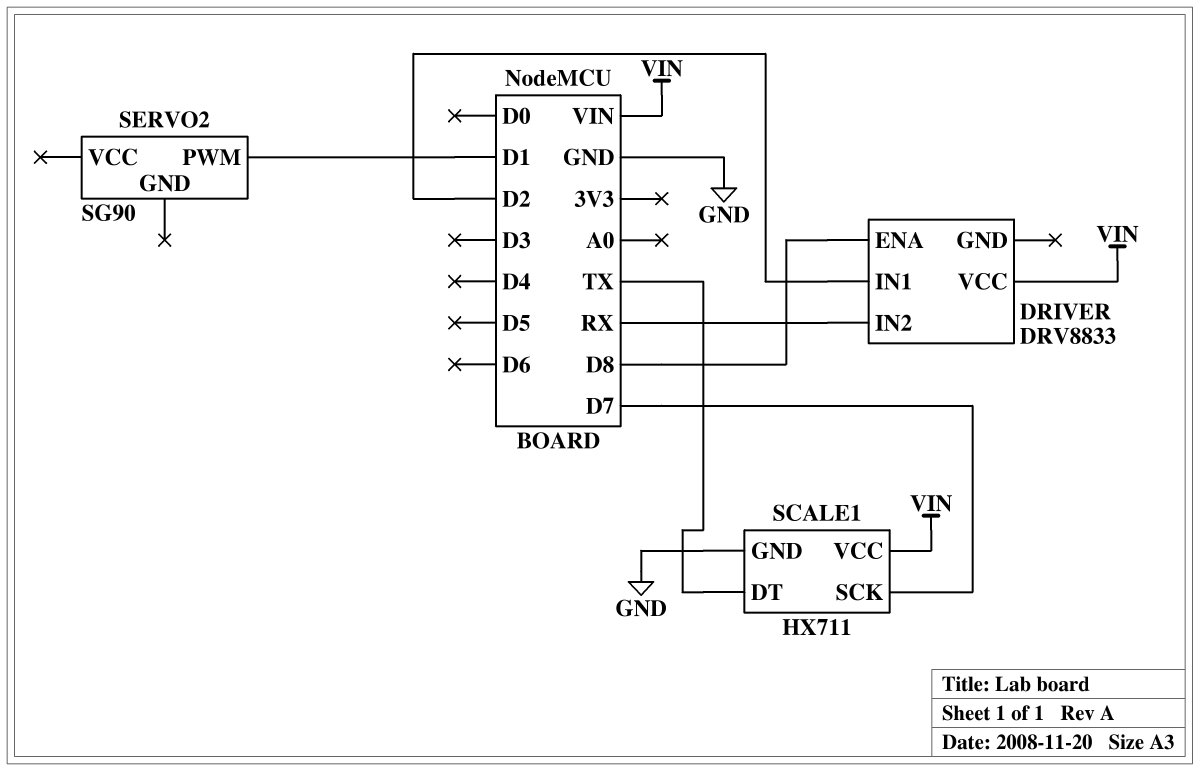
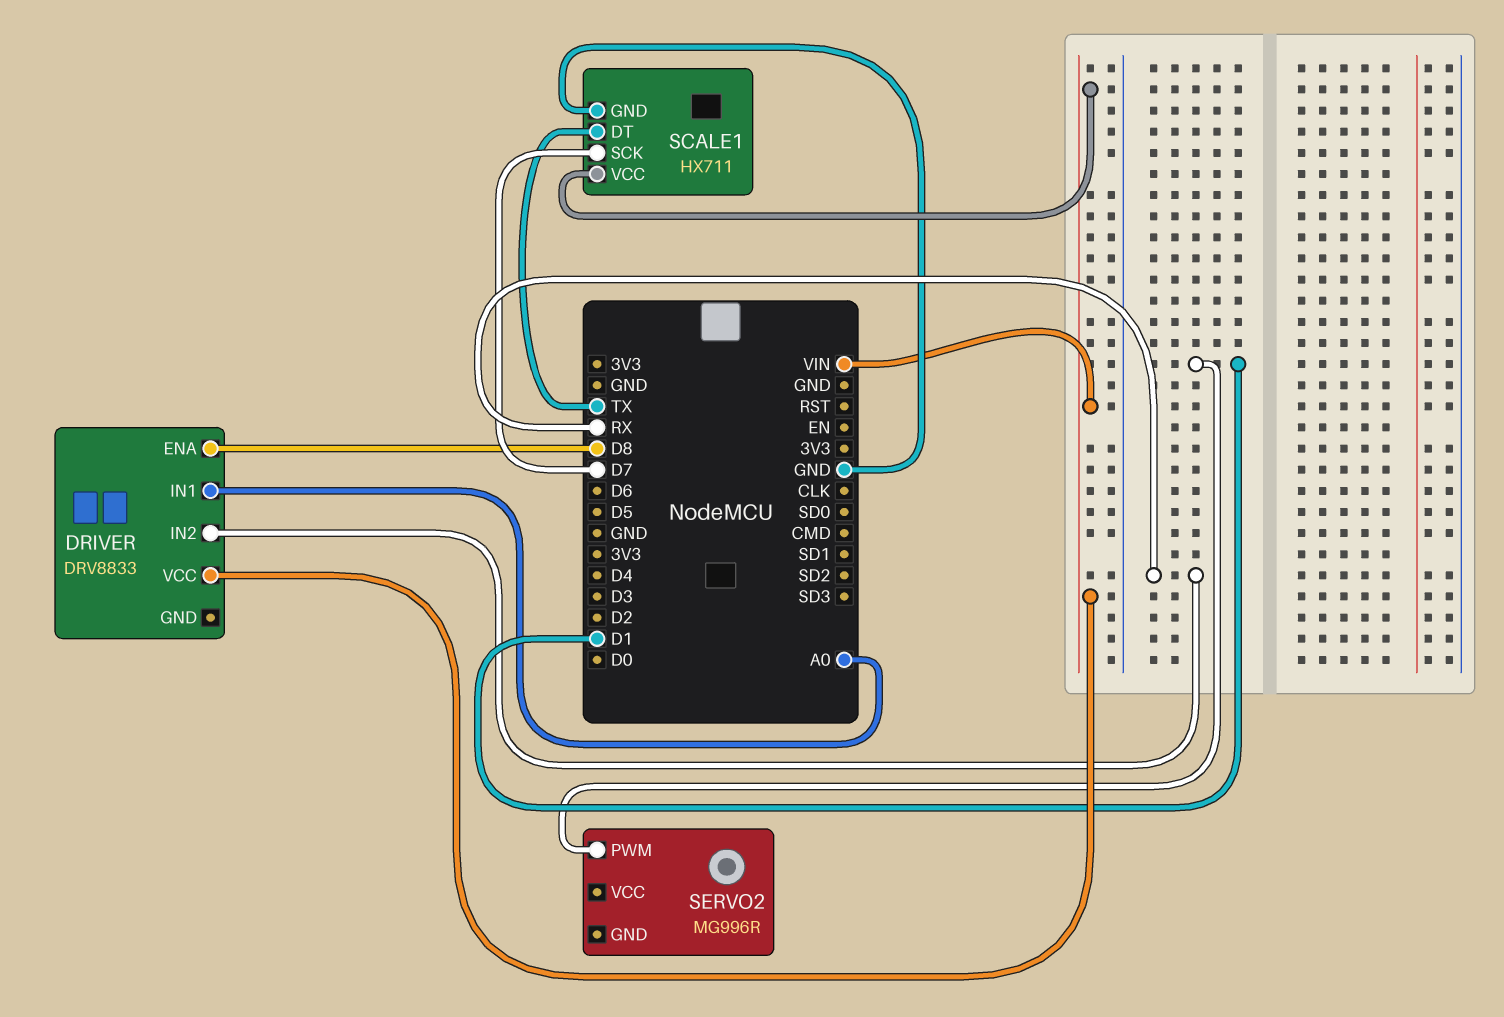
DRIVER pin IN1: D2 -> A0
SERVO2: SG90 -> MG996R

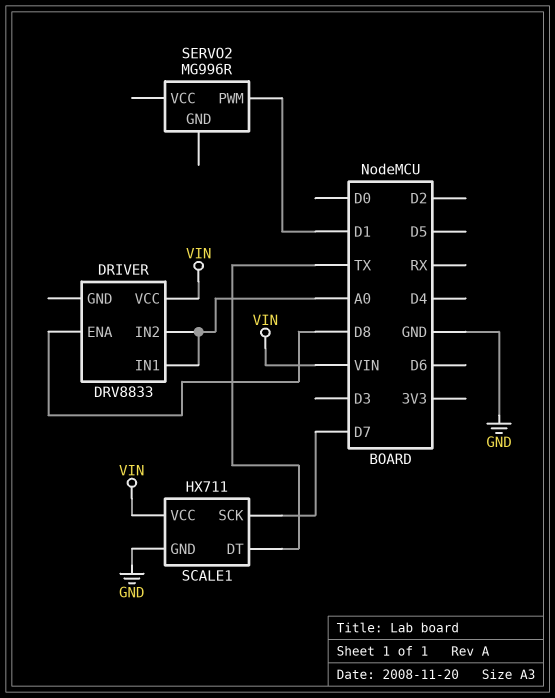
DRIVER pin IN2: RX -> A0

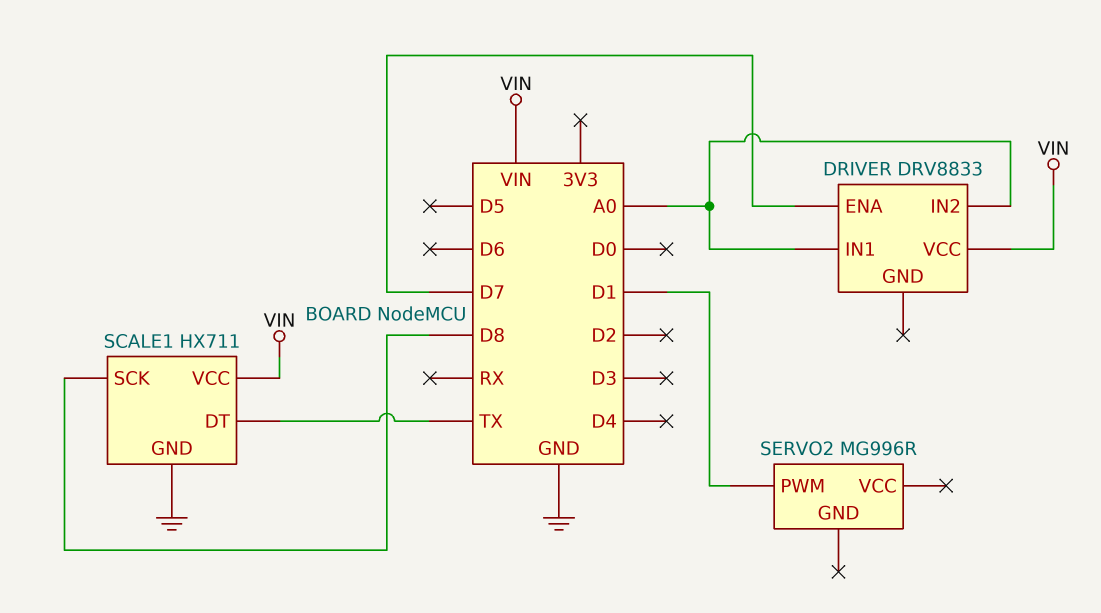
DRIVER pin ENA: D8 -> D7
SCALE1 pin SCK: D7 -> D8

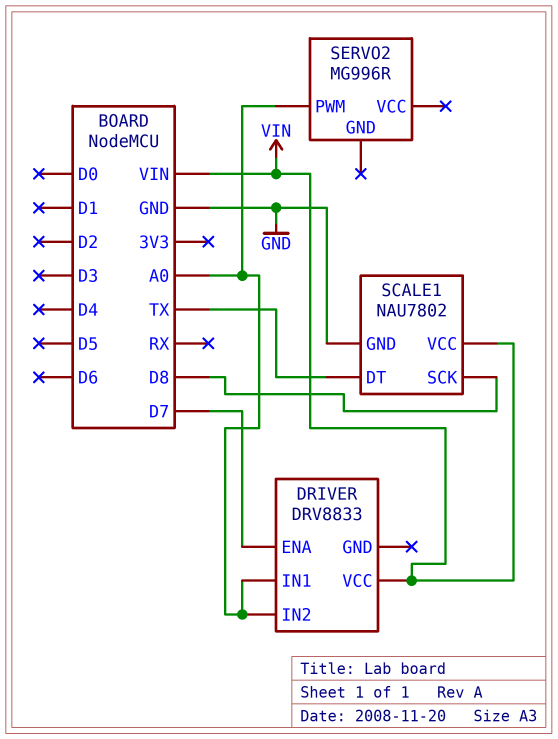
SCALE1: HX711 -> NAU7802
SERVO2 pin PWM: D1 -> A0

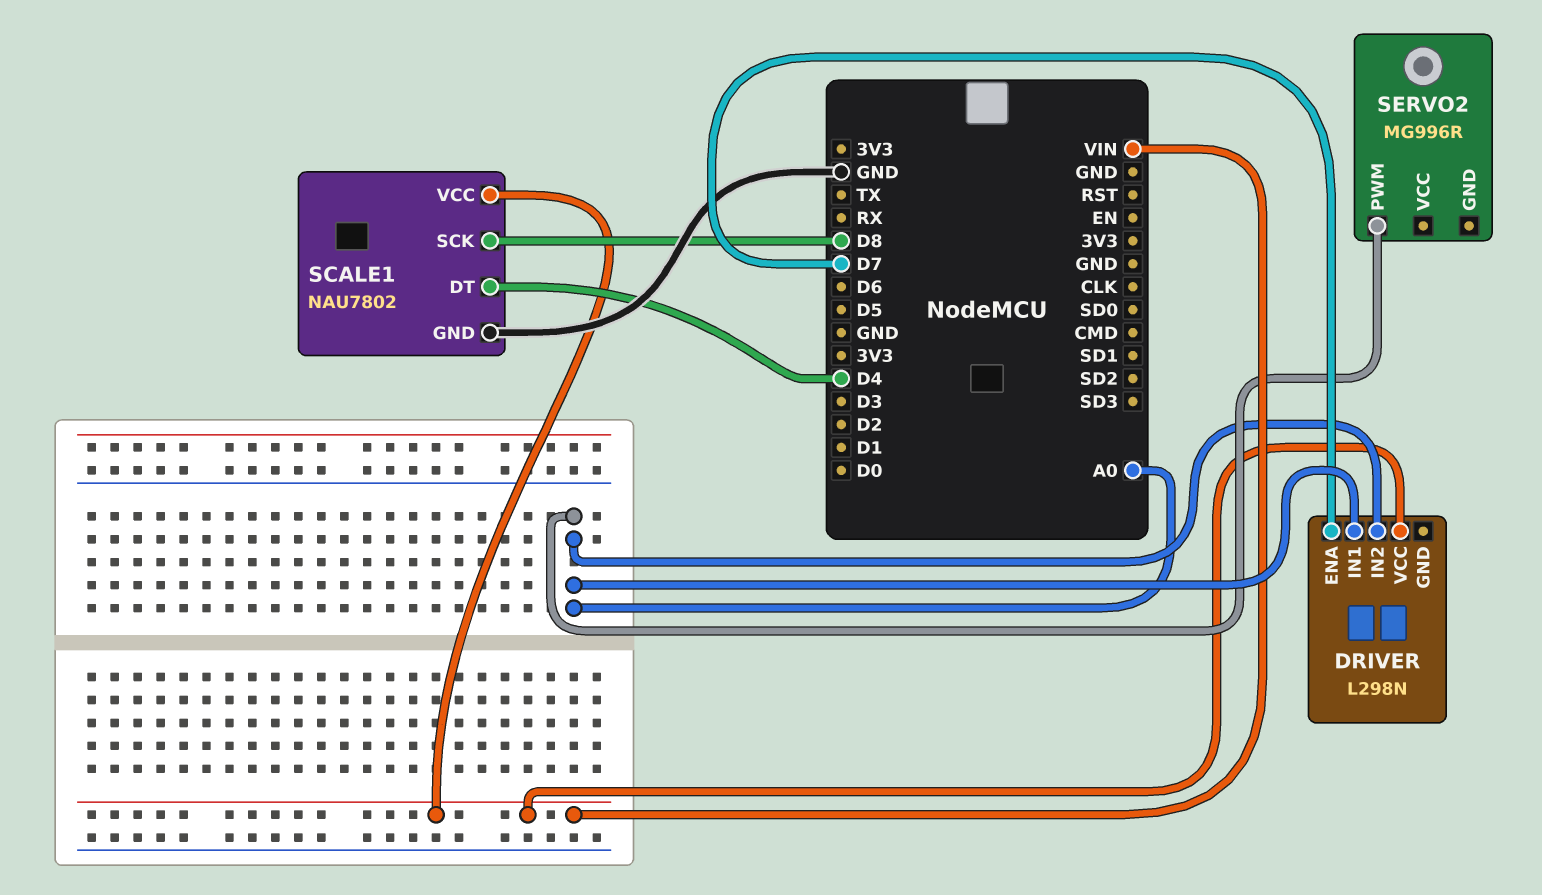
DRIVER: DRV8833 -> L298N
SCALE1 pin DT: TX -> D4

